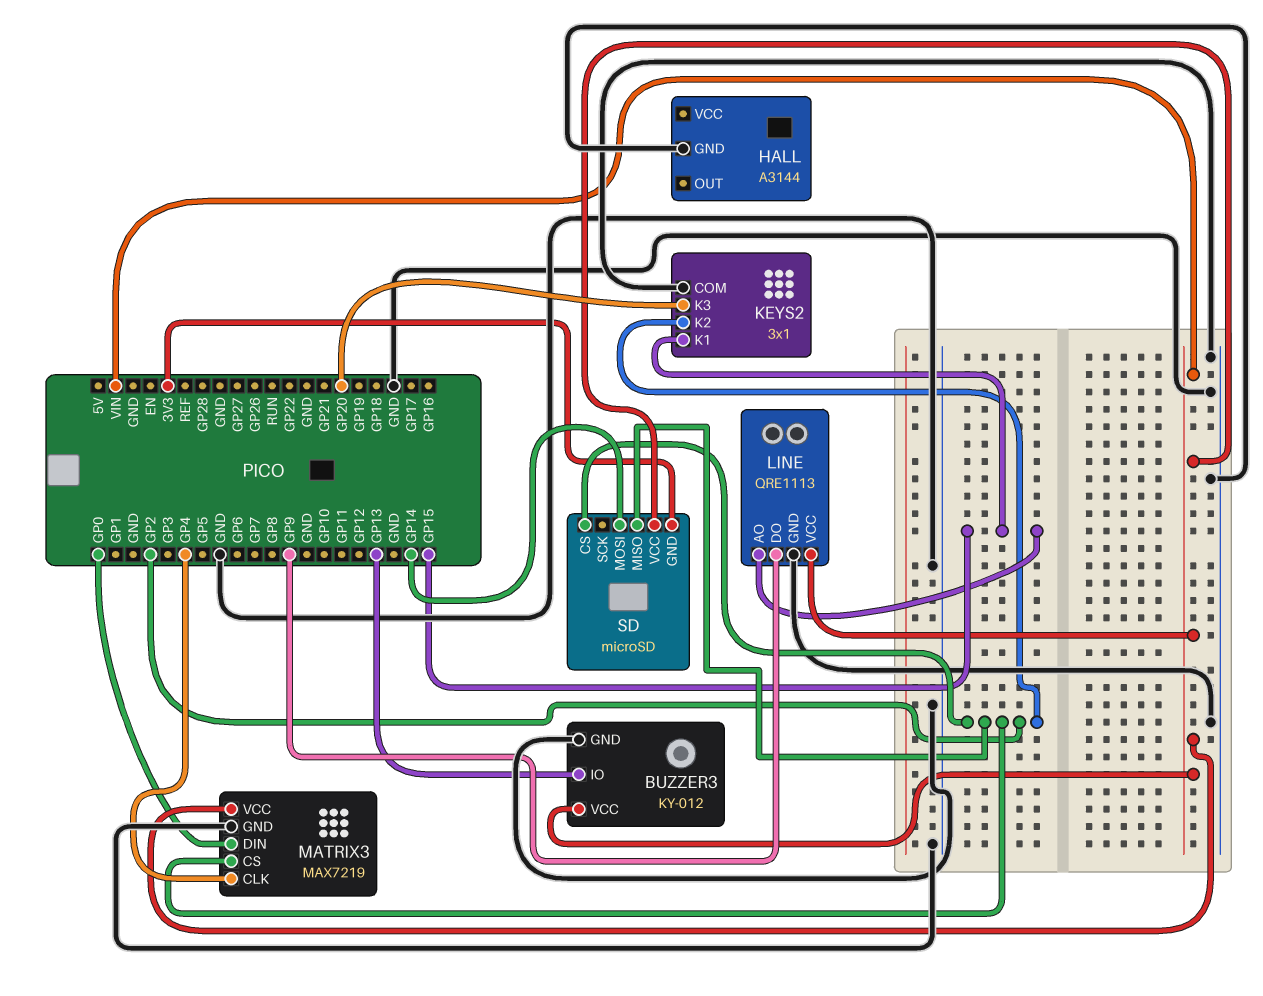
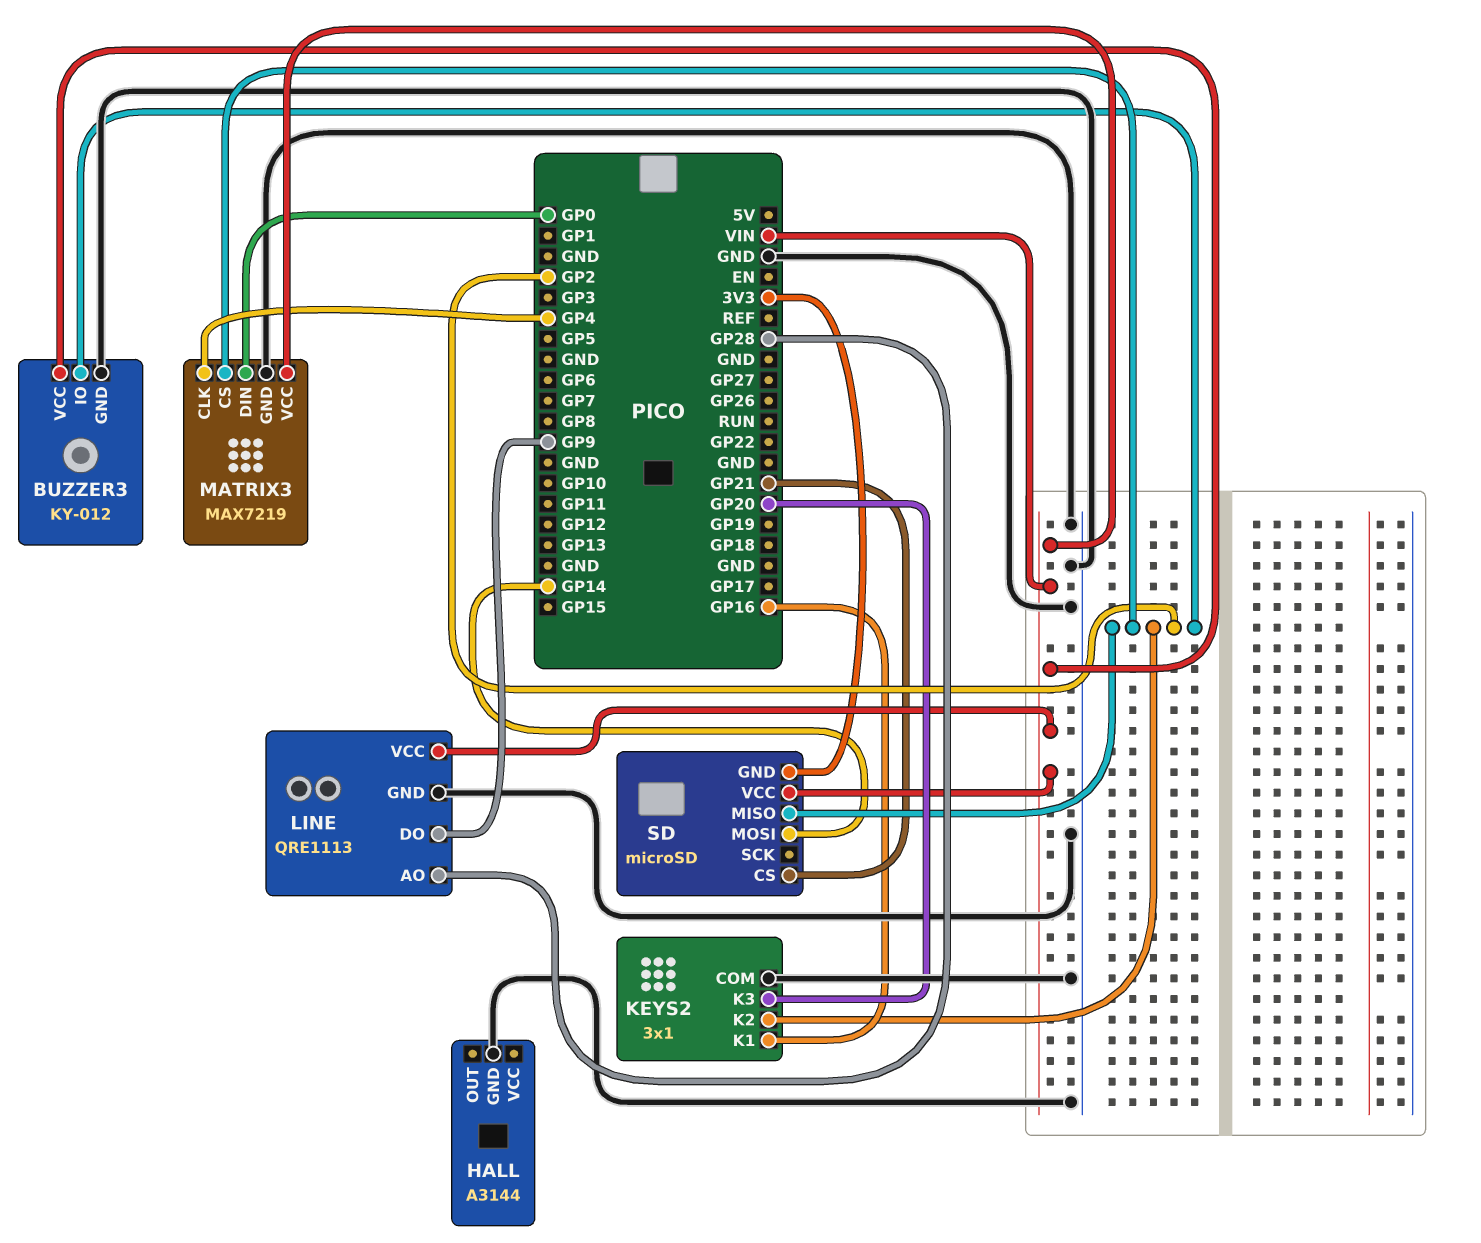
BUZZER3 pin IO: GP13 -> GP2
KEYS2 pin K1: GP15 -> GP16
LINE pin AO: GP15 -> GP28
SD pin CS: GP2 -> GP21

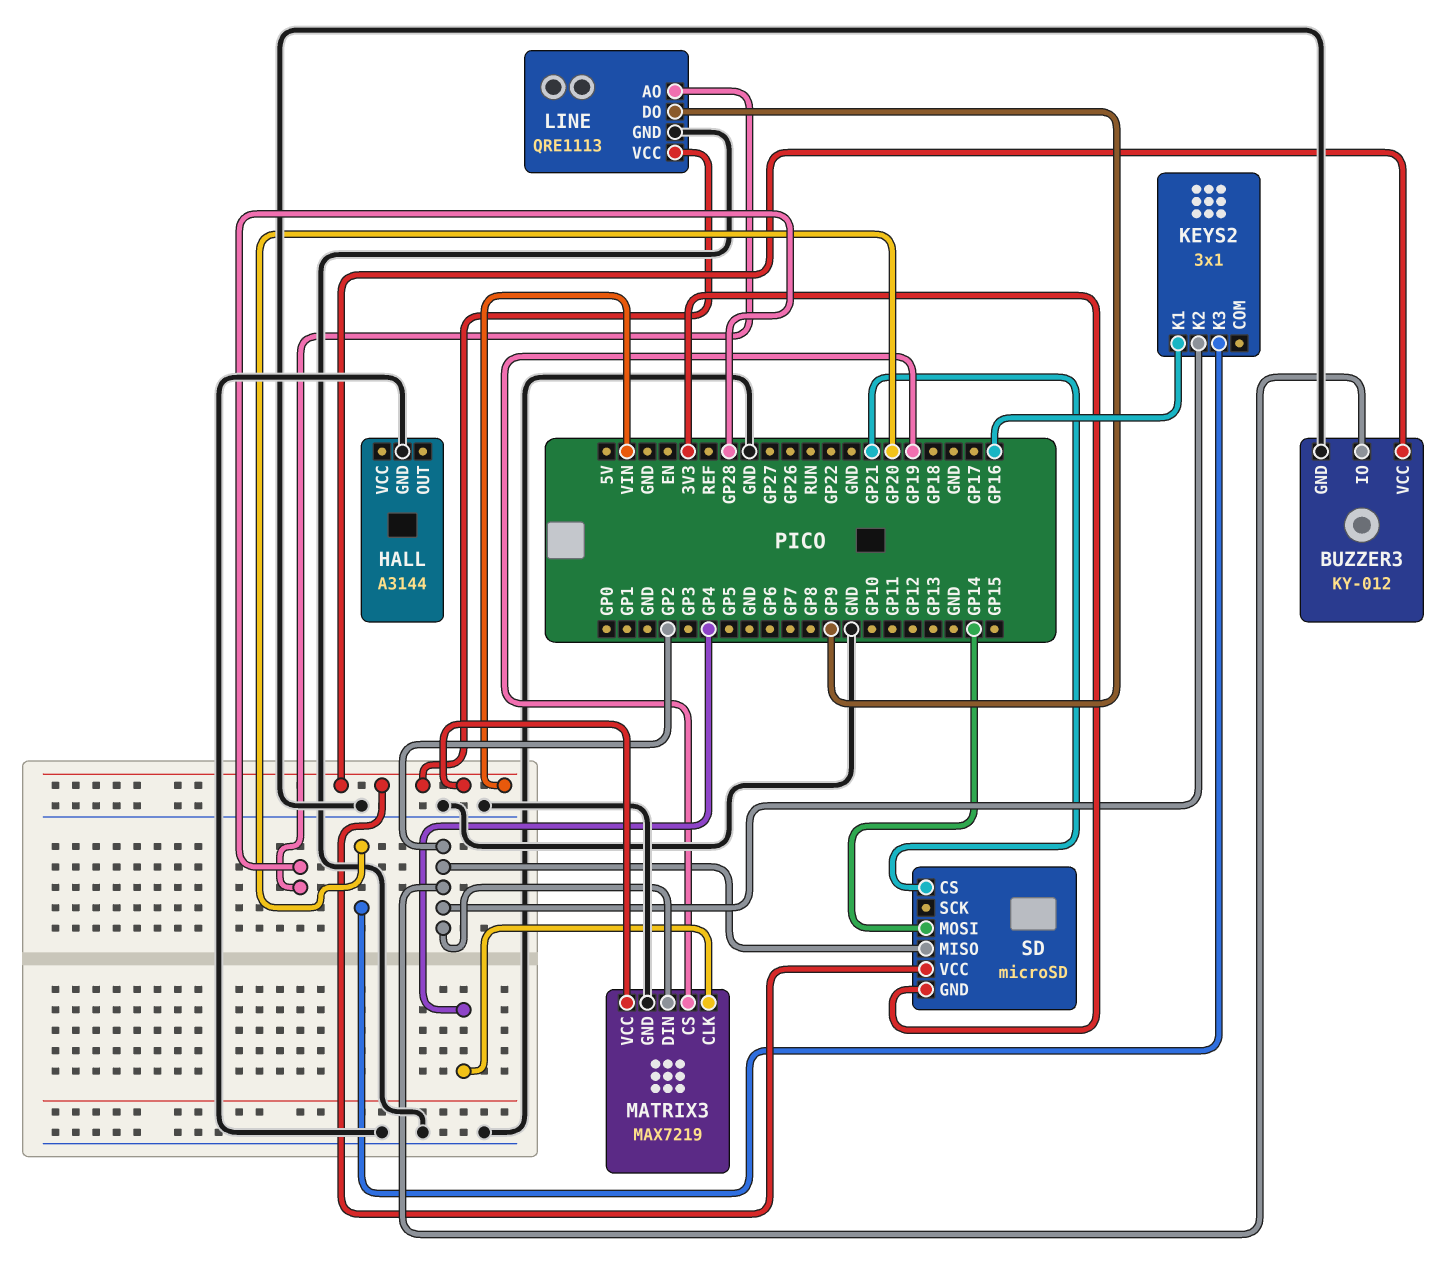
KEYS2 pin COM: GND -> none
MATRIX3 pin CS: GP2 -> GP19
MATRIX3 pin DIN: GP0 -> GP2

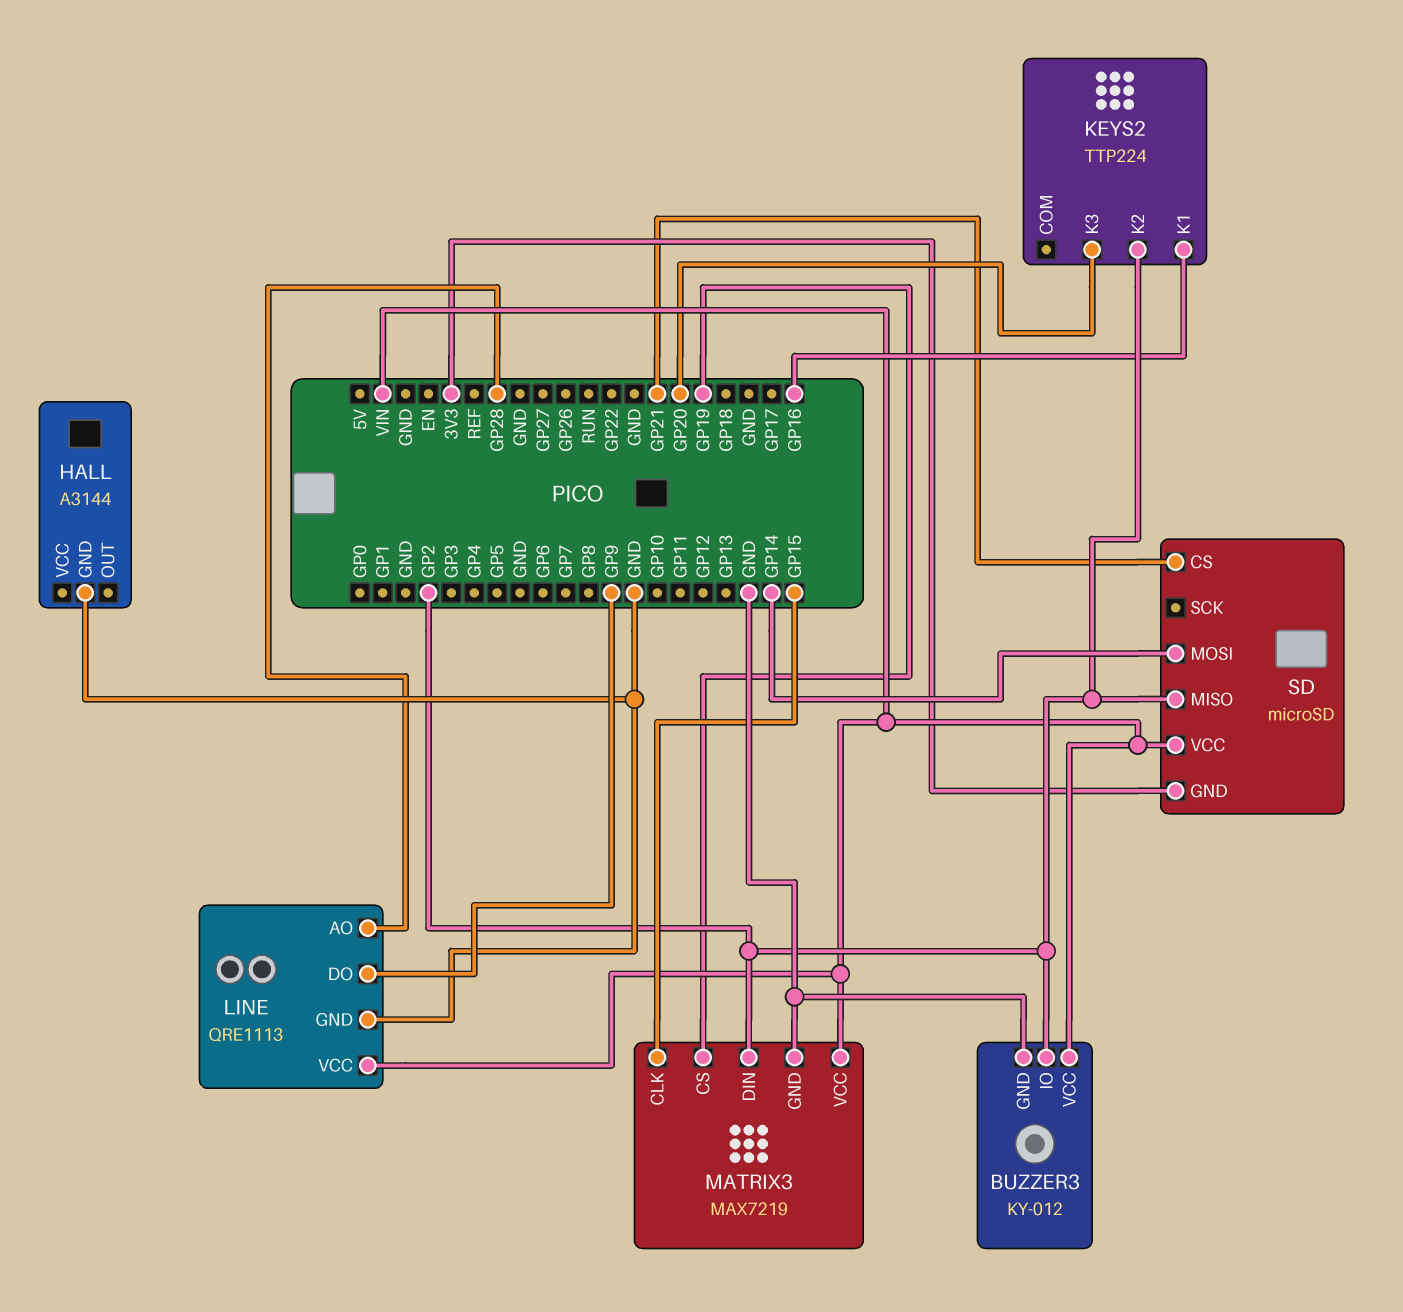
KEYS2: 3x1 -> TTP224
MATRIX3 pin CLK: GP4 -> GP15

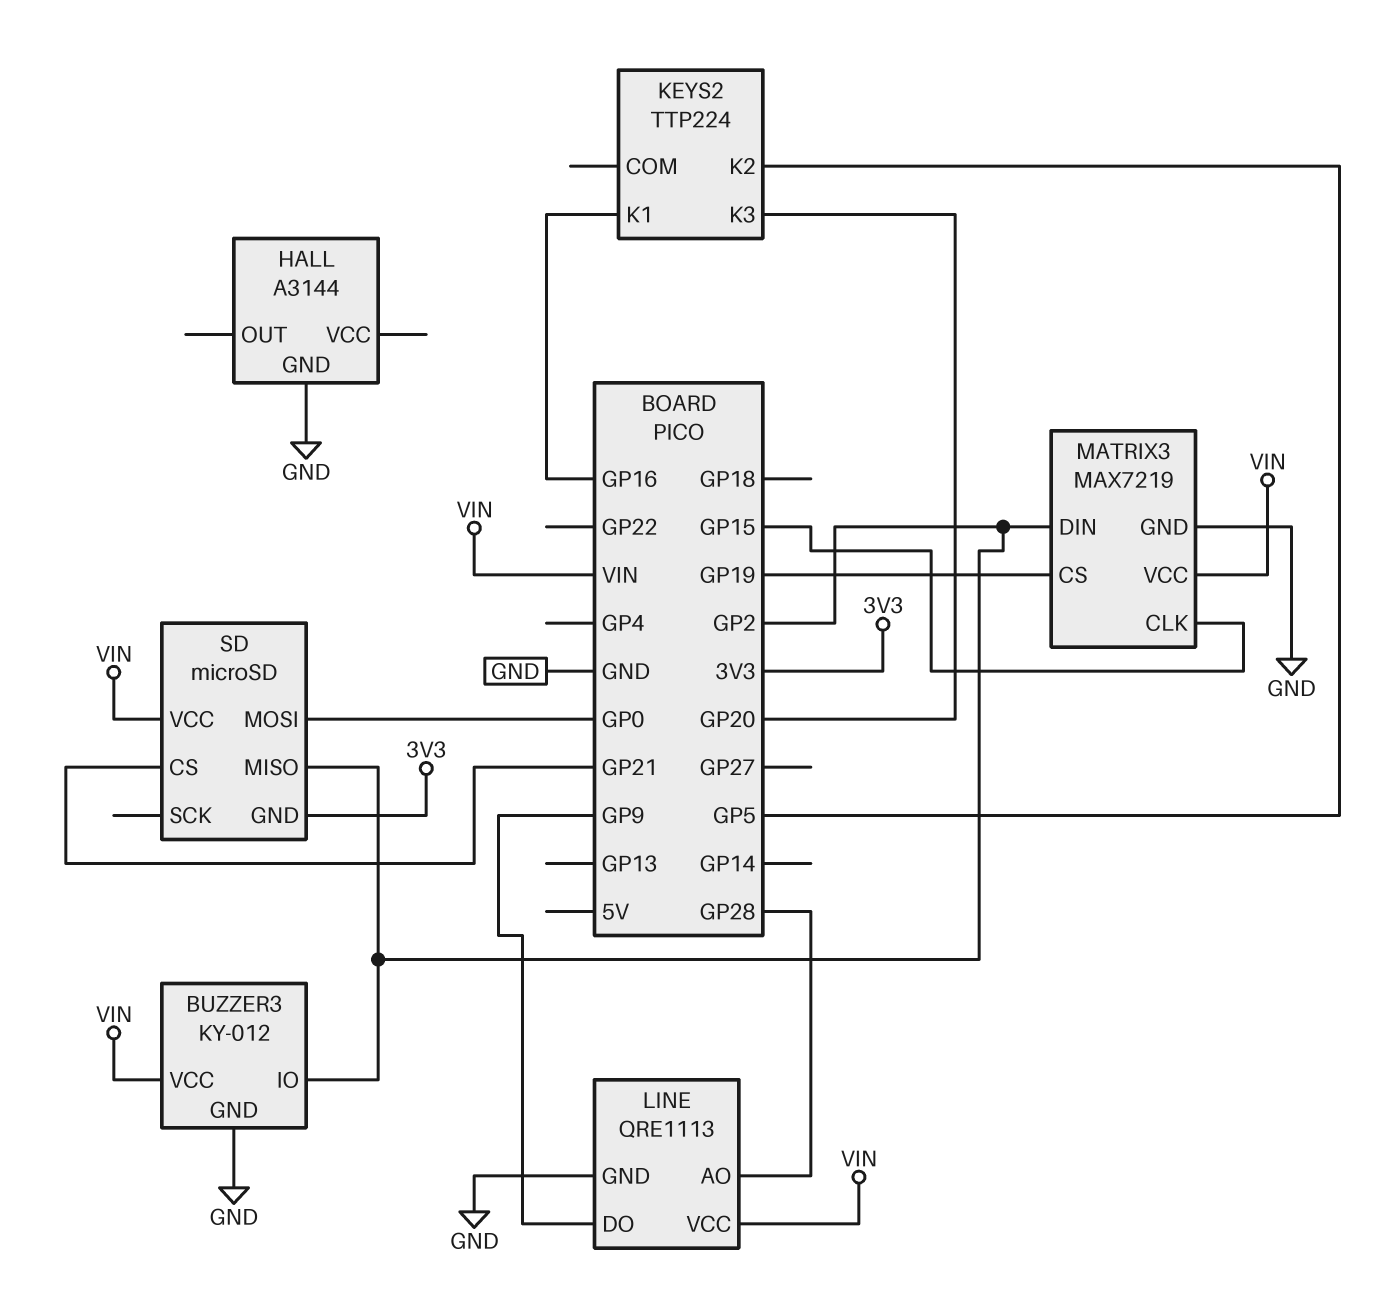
KEYS2 pin K2: GP2 -> GP5
SD pin MOSI: GP14 -> GP0

